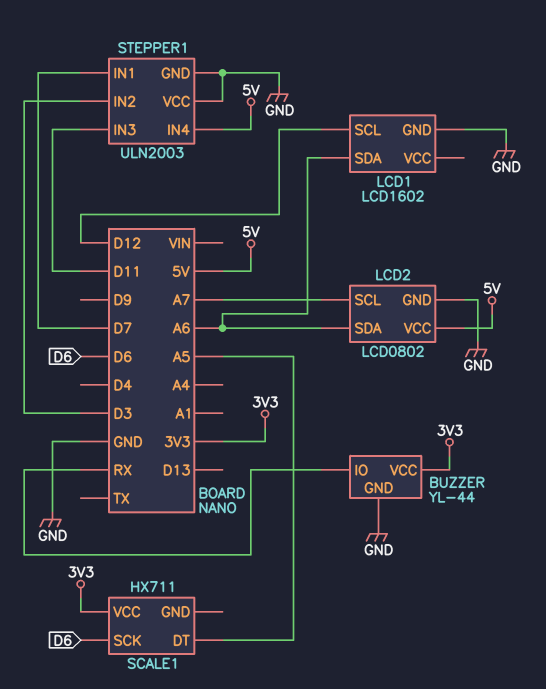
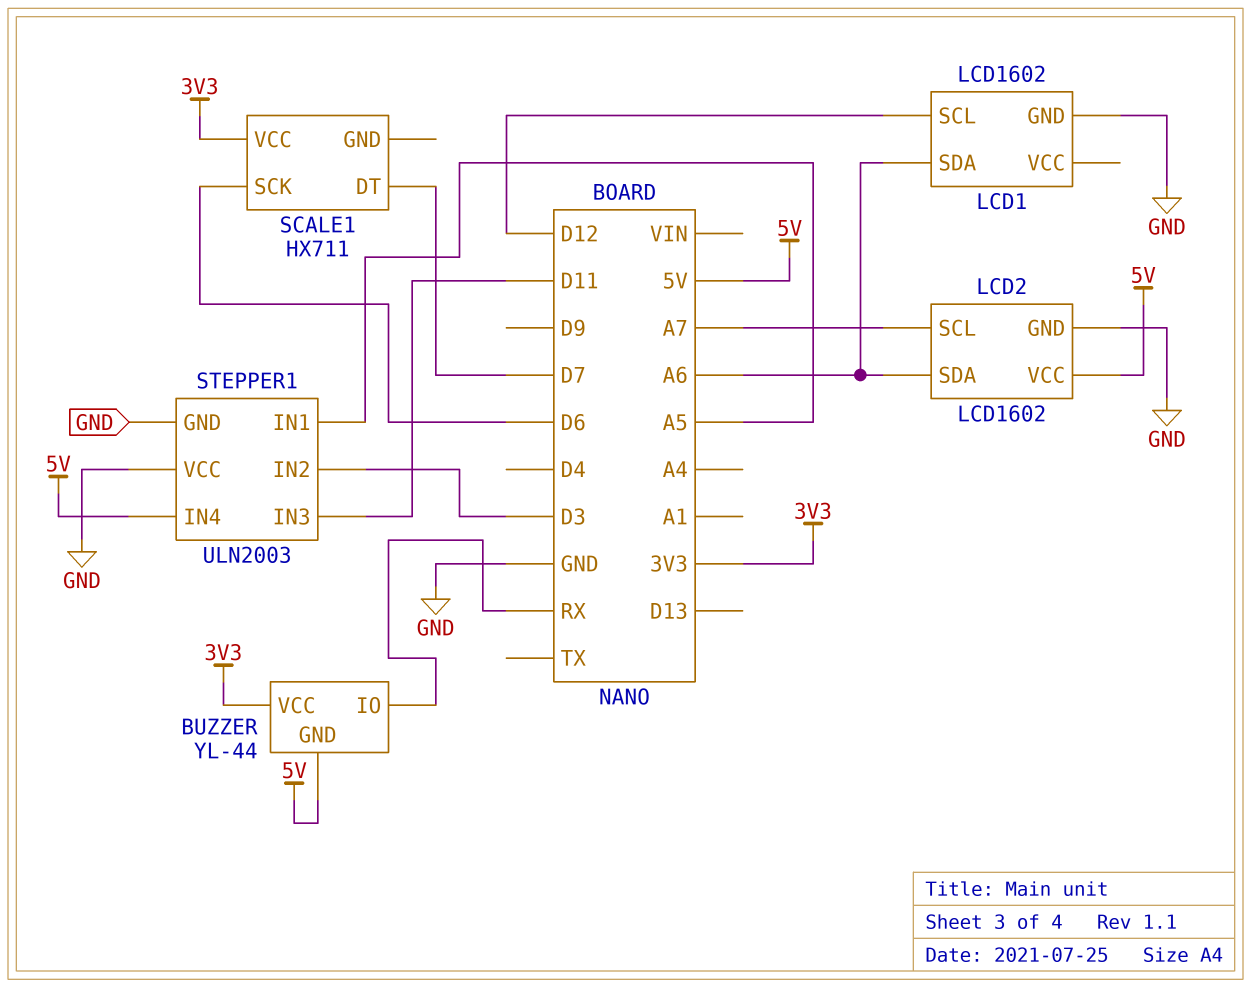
BUZZER pin GND: GND -> 5V
LCD2: LCD0802 -> LCD1602
SCALE1 pin DT: A5 -> D7
STEPPER1 pin IN1: D7 -> A5

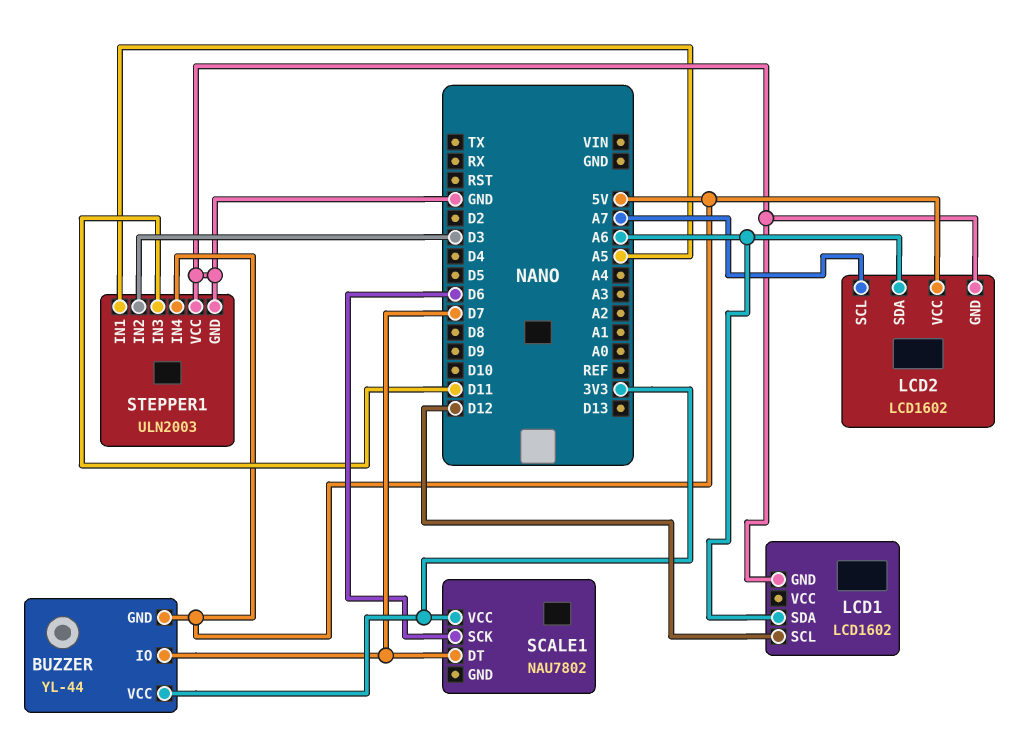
BUZZER pin IO: RX -> D7
SCALE1: HX711 -> NAU7802

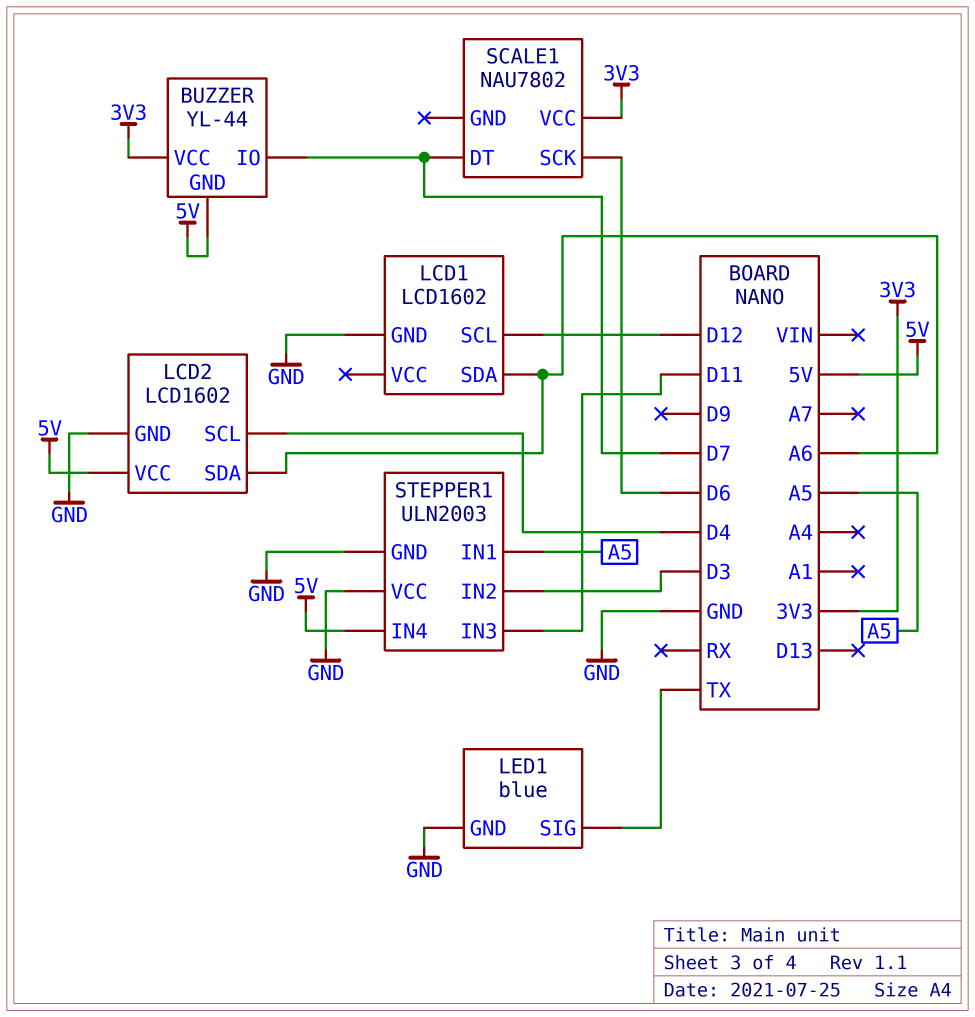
LCD2 pin SCL: A7 -> D4
LED1: none -> blue
LED1 pin GND: none -> GND
LED1 pin SIG: none -> TX

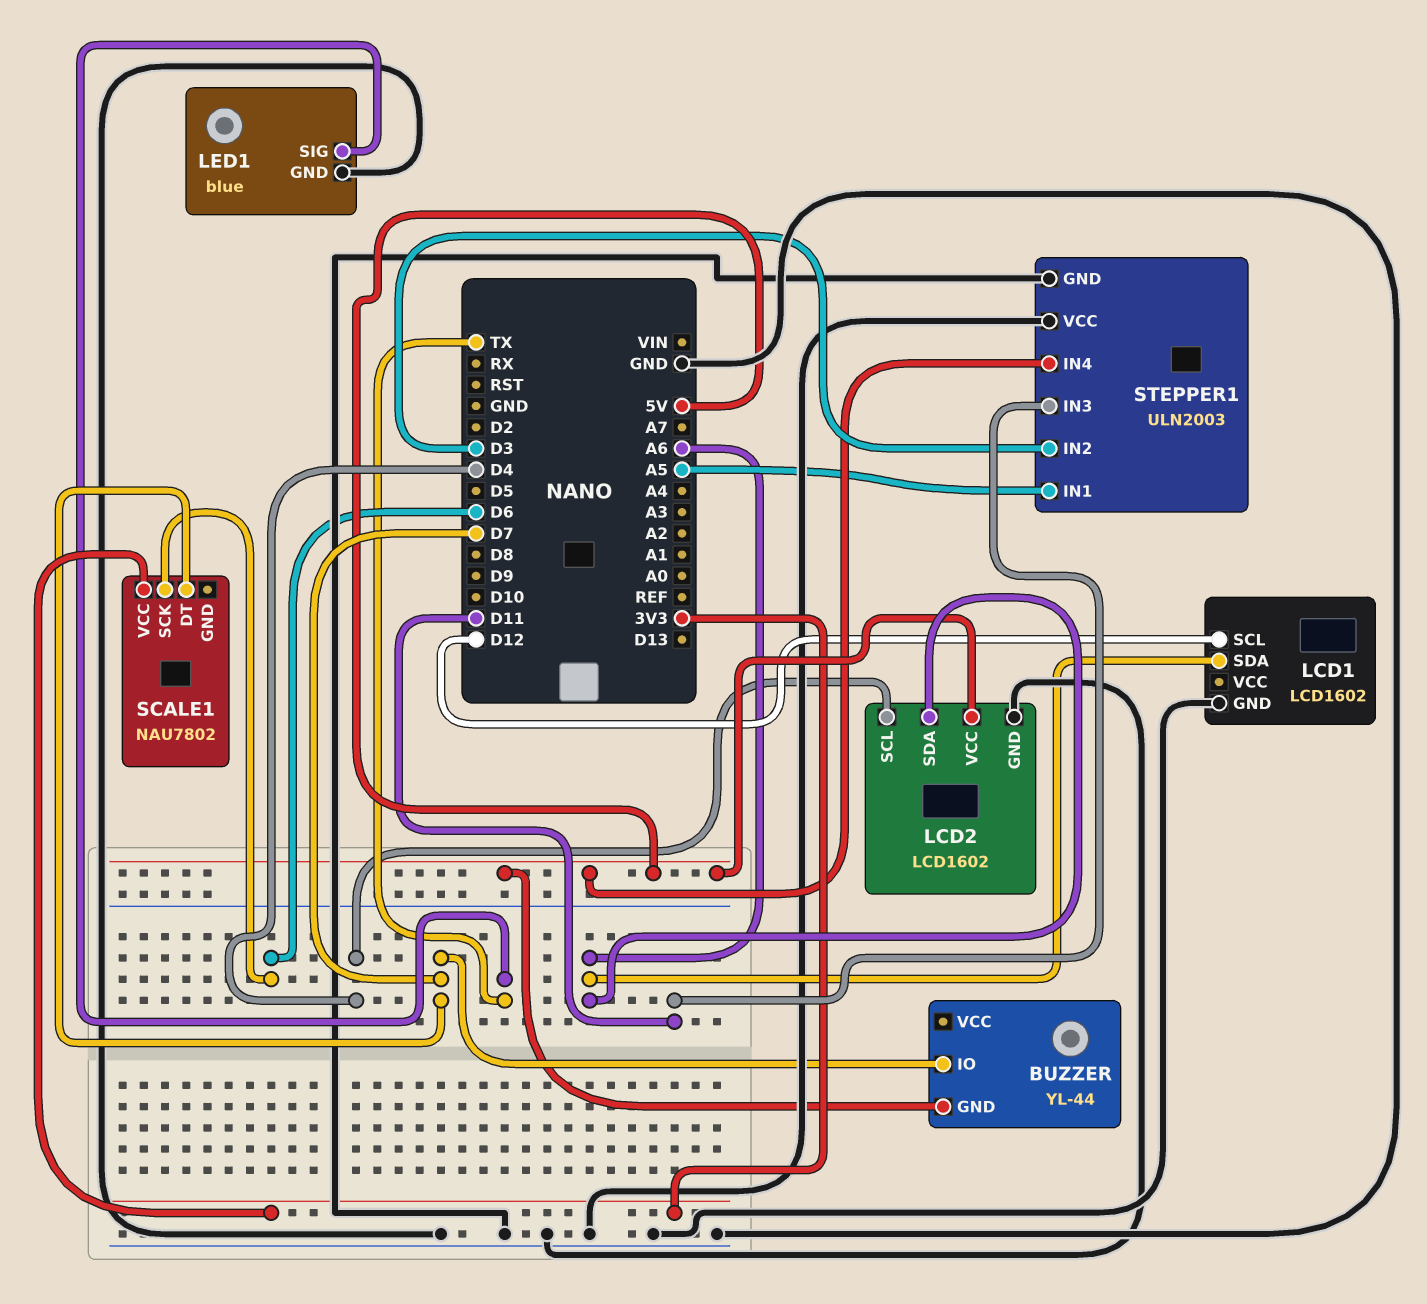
BUZZER pin VCC: 3V3 -> none

